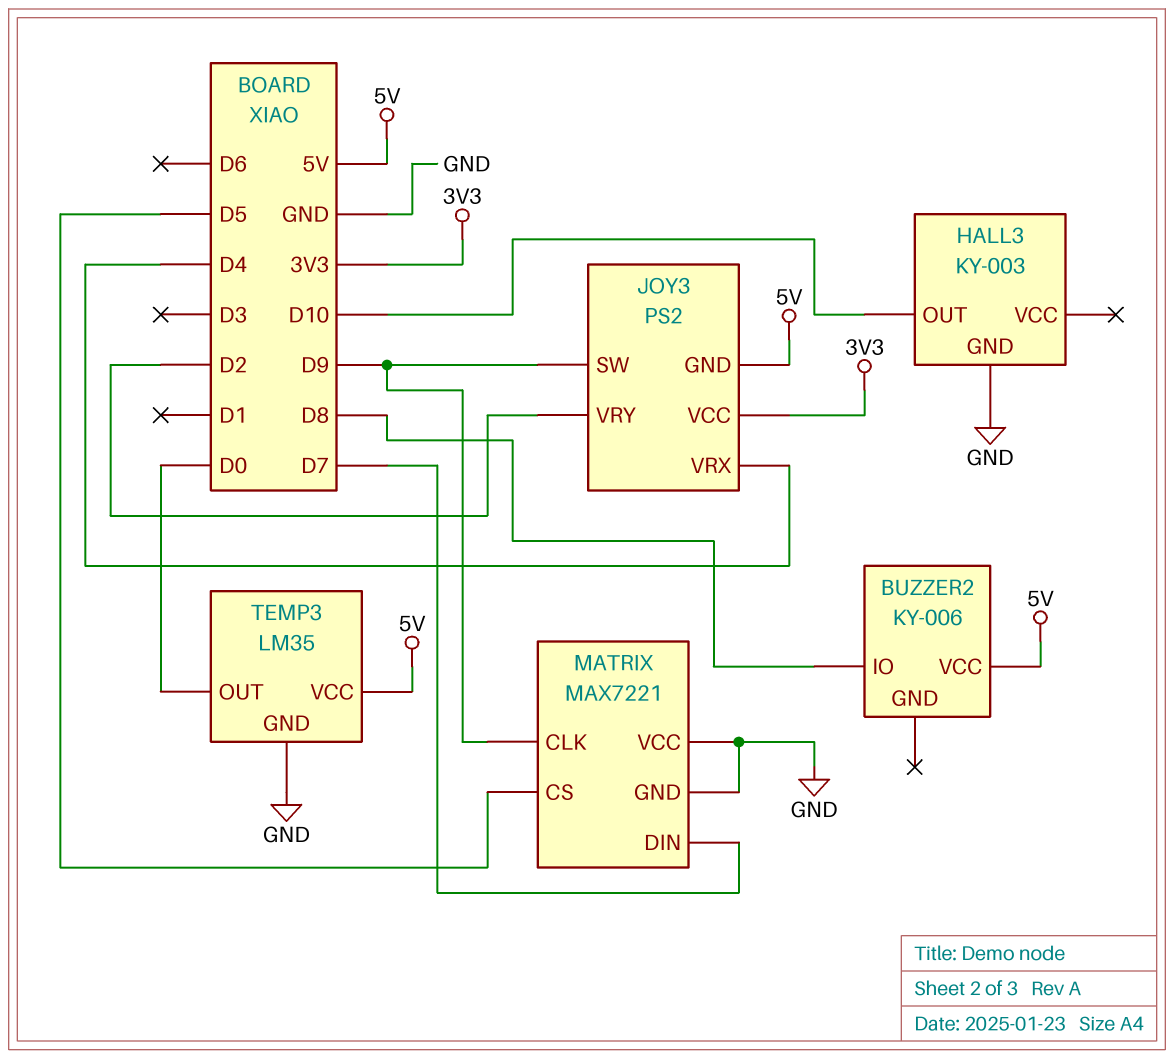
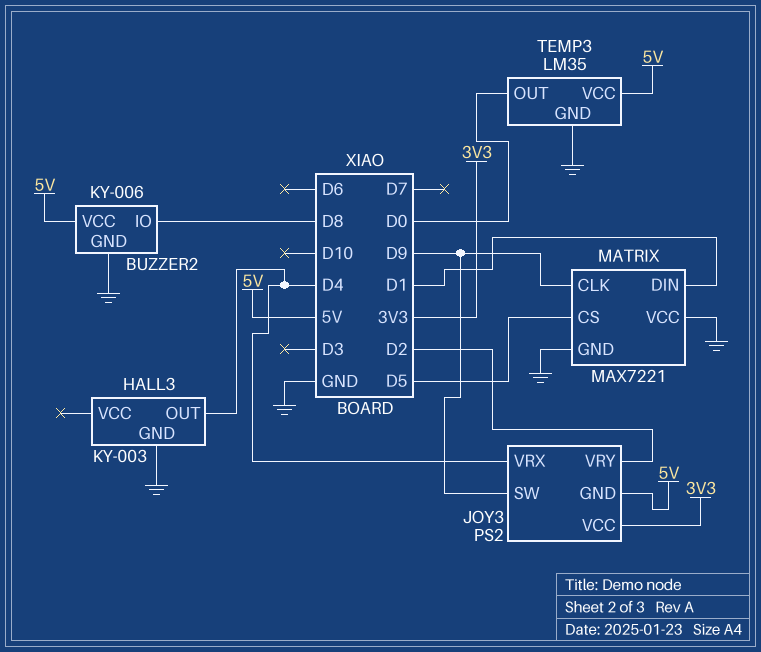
BUZZER2 pin GND: none -> GND
HALL3 pin OUT: D10 -> D4
MATRIX pin DIN: D7 -> D1

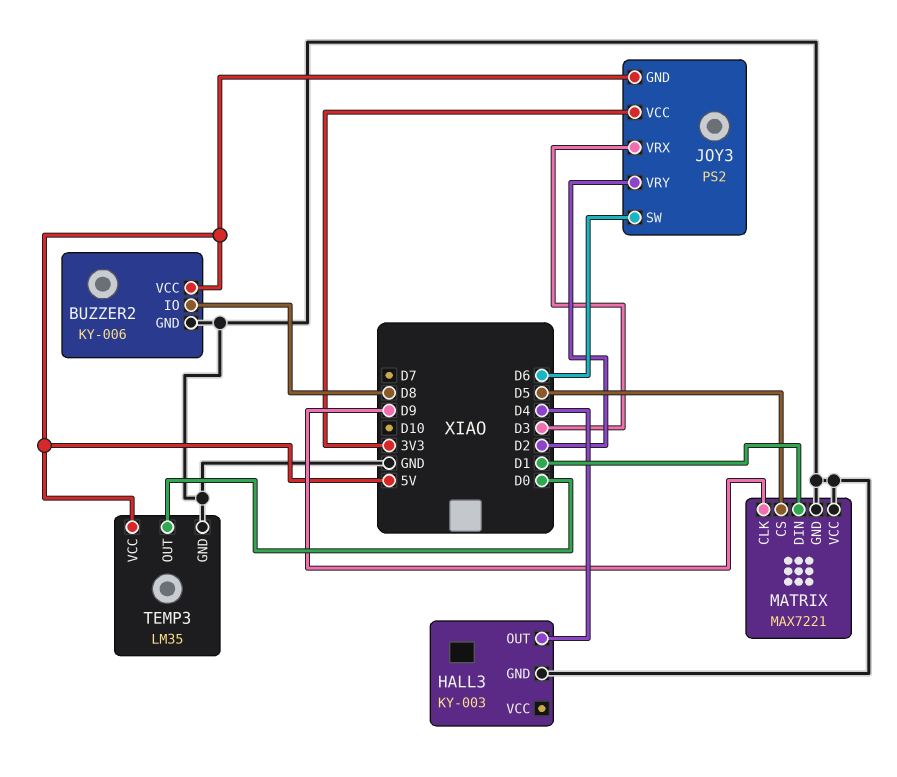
JOY3 pin SW: D9 -> D6
JOY3 pin VRX: D4 -> D3

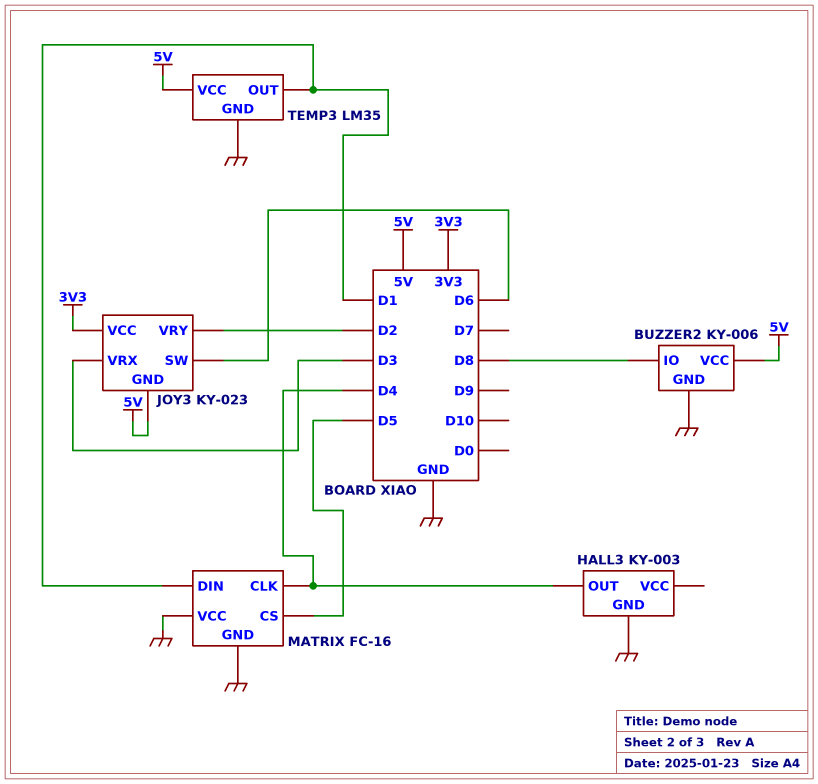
JOY3: PS2 -> KY-023
MATRIX: MAX7221 -> FC-16
MATRIX pin CLK: D9 -> D4
TEMP3 pin OUT: D0 -> D1

